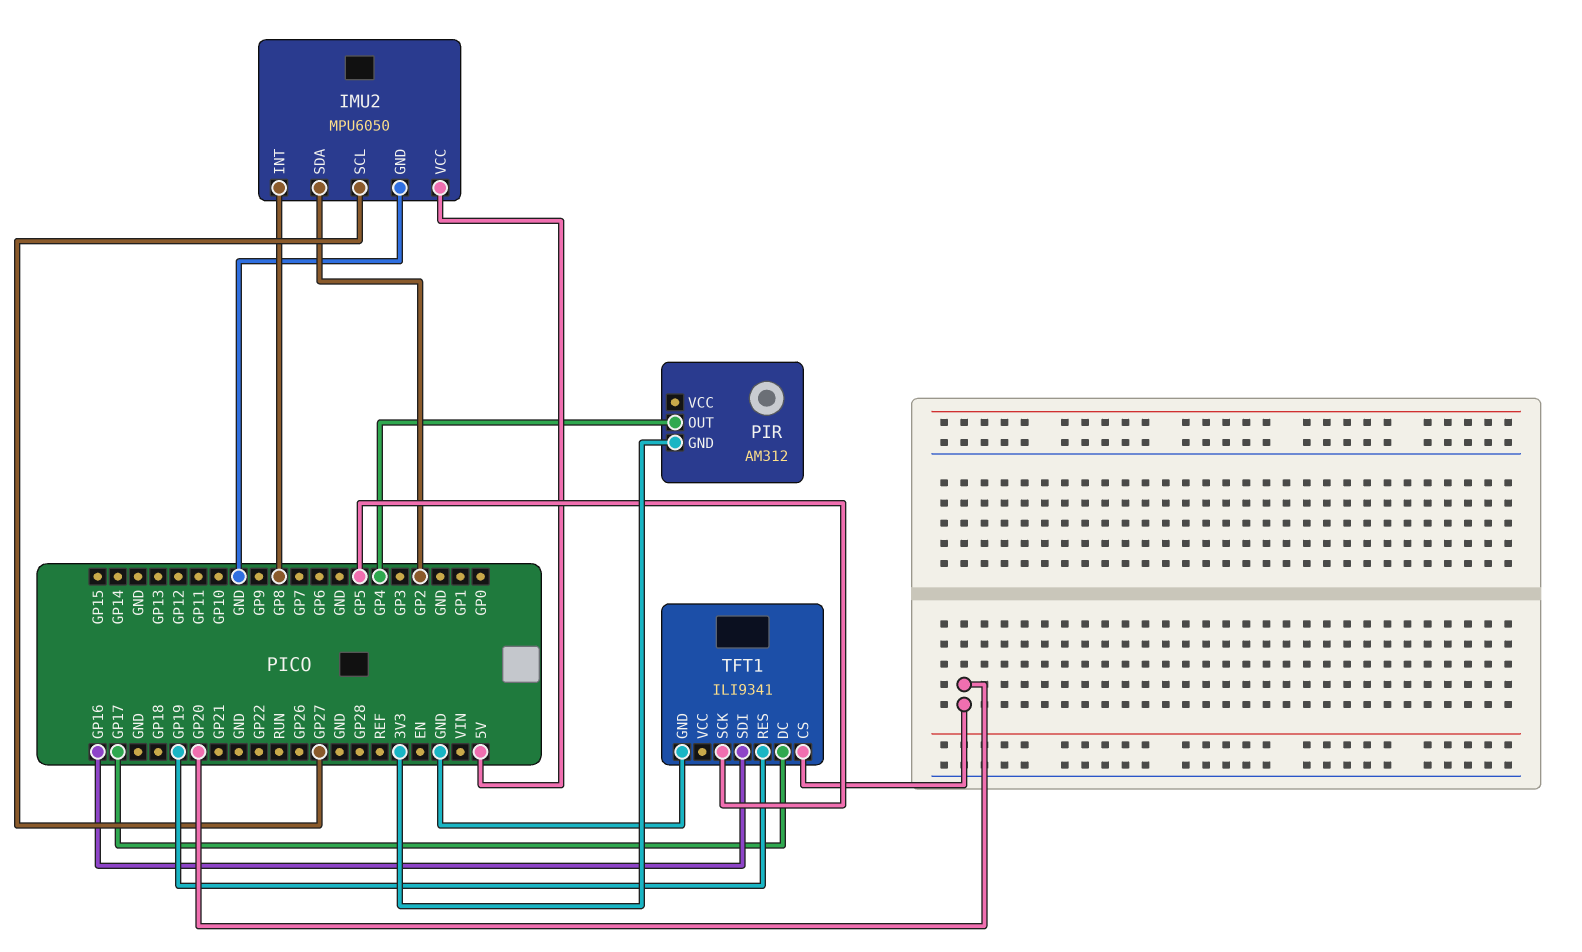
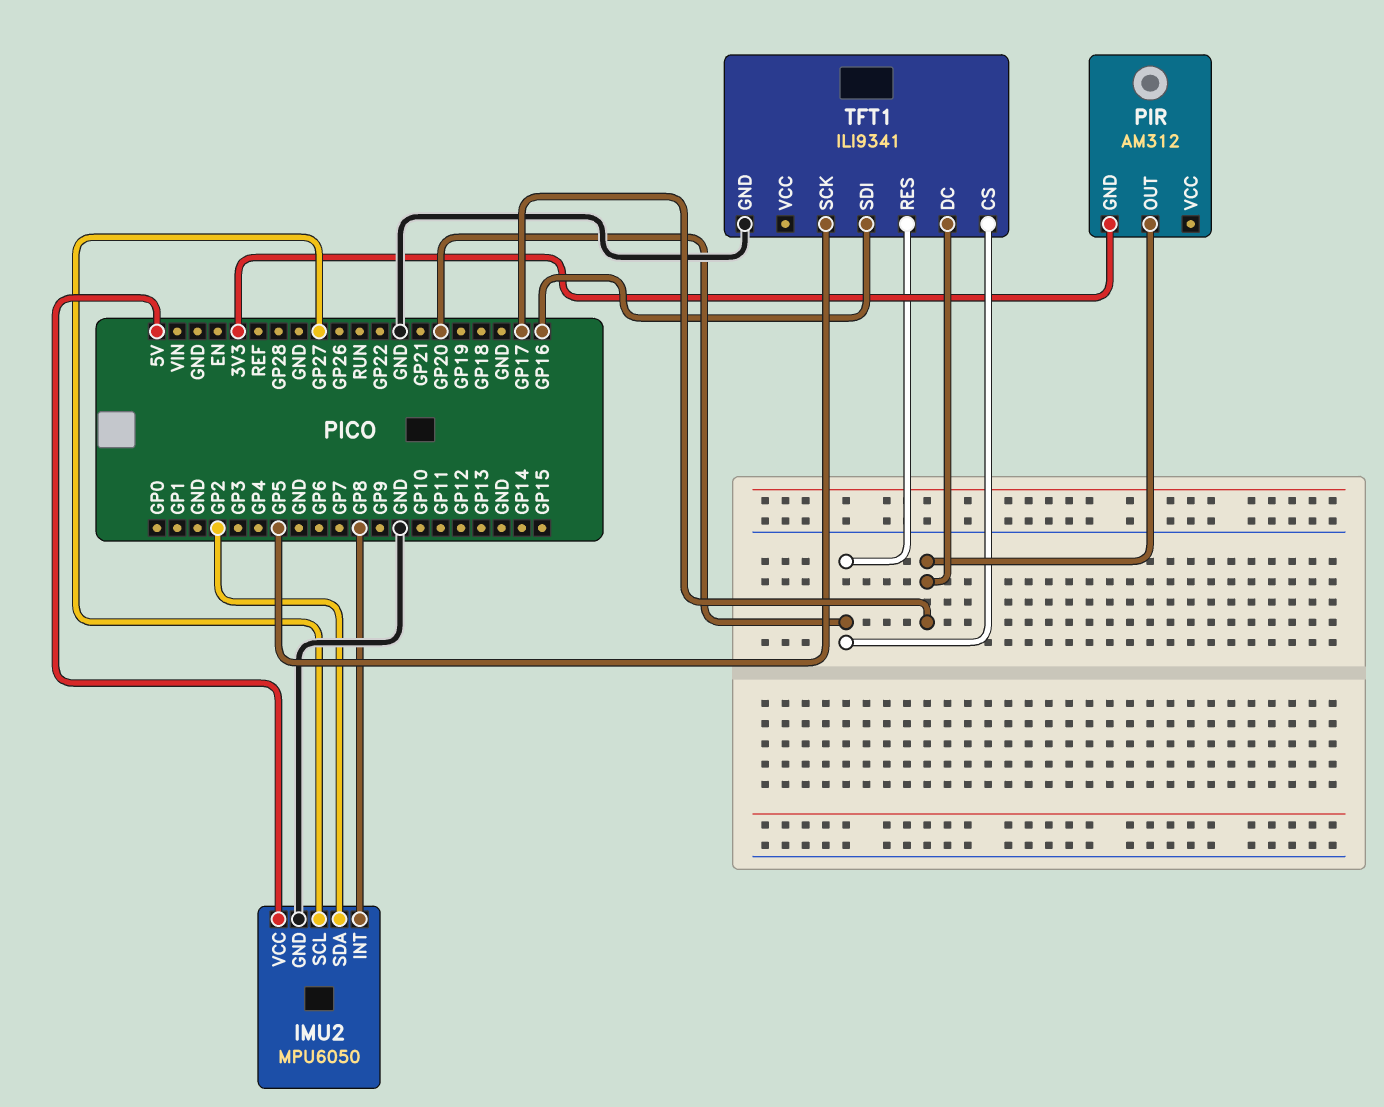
PIR pin OUT: GP4 -> GP17
TFT1 pin RES: GP19 -> GP20

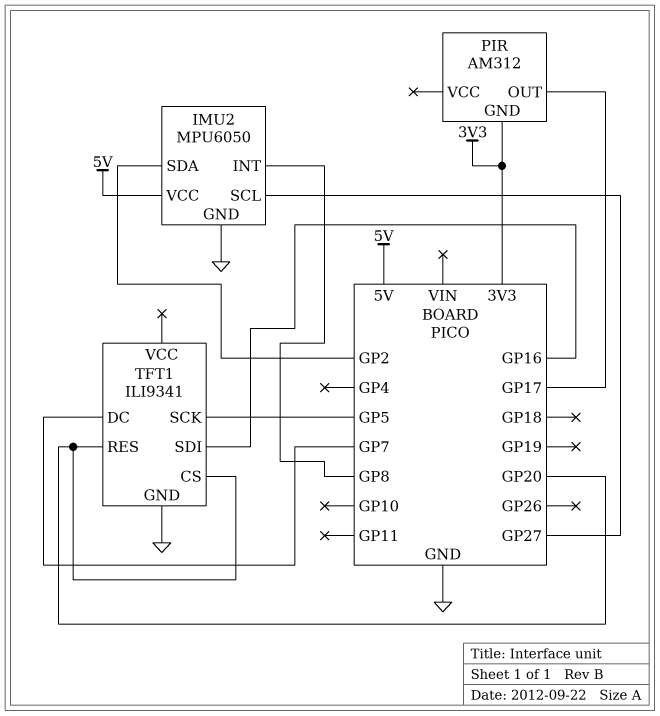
TFT1 pin DC: GP17 -> GP7

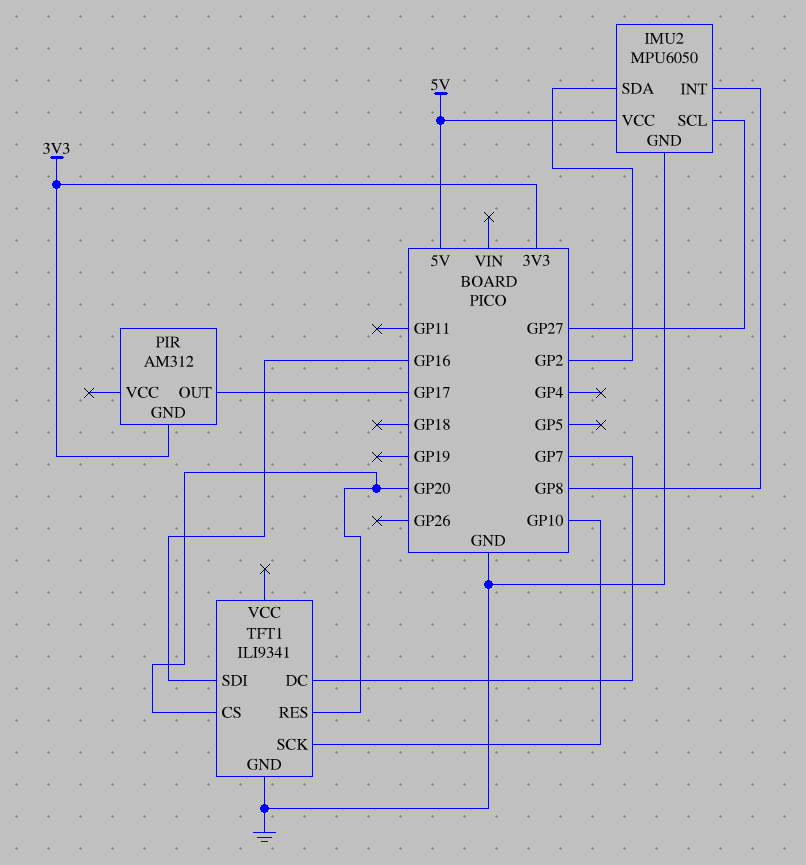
TFT1 pin SCK: GP5 -> GP10

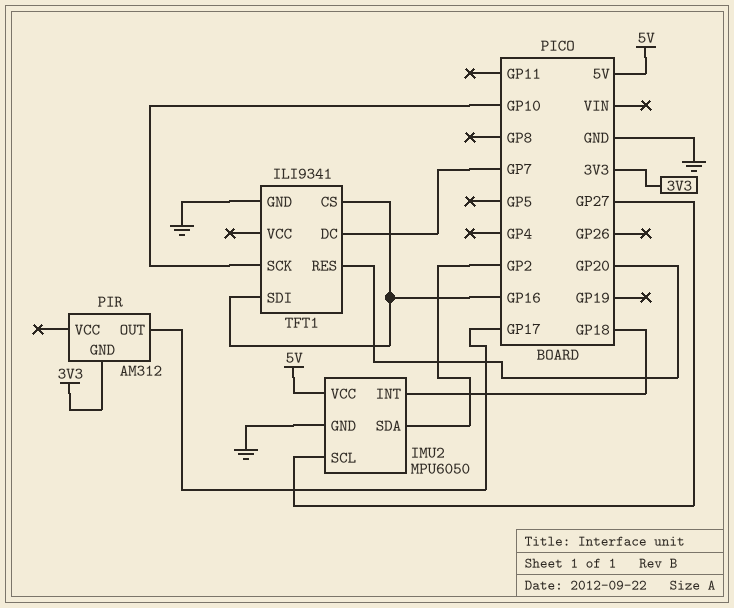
IMU2 pin INT: GP8 -> GP18
TFT1 pin CS: GP20 -> GP16

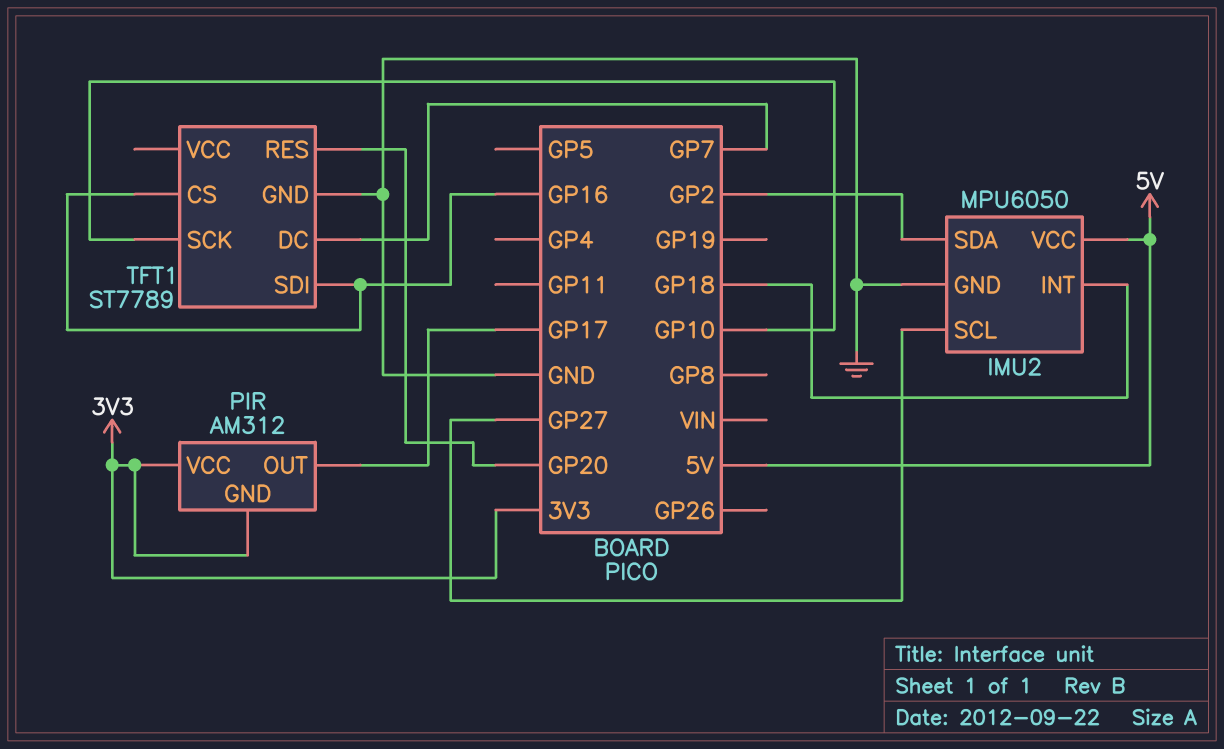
PIR pin VCC: none -> 3V3
TFT1: ILI9341 -> ST7789

